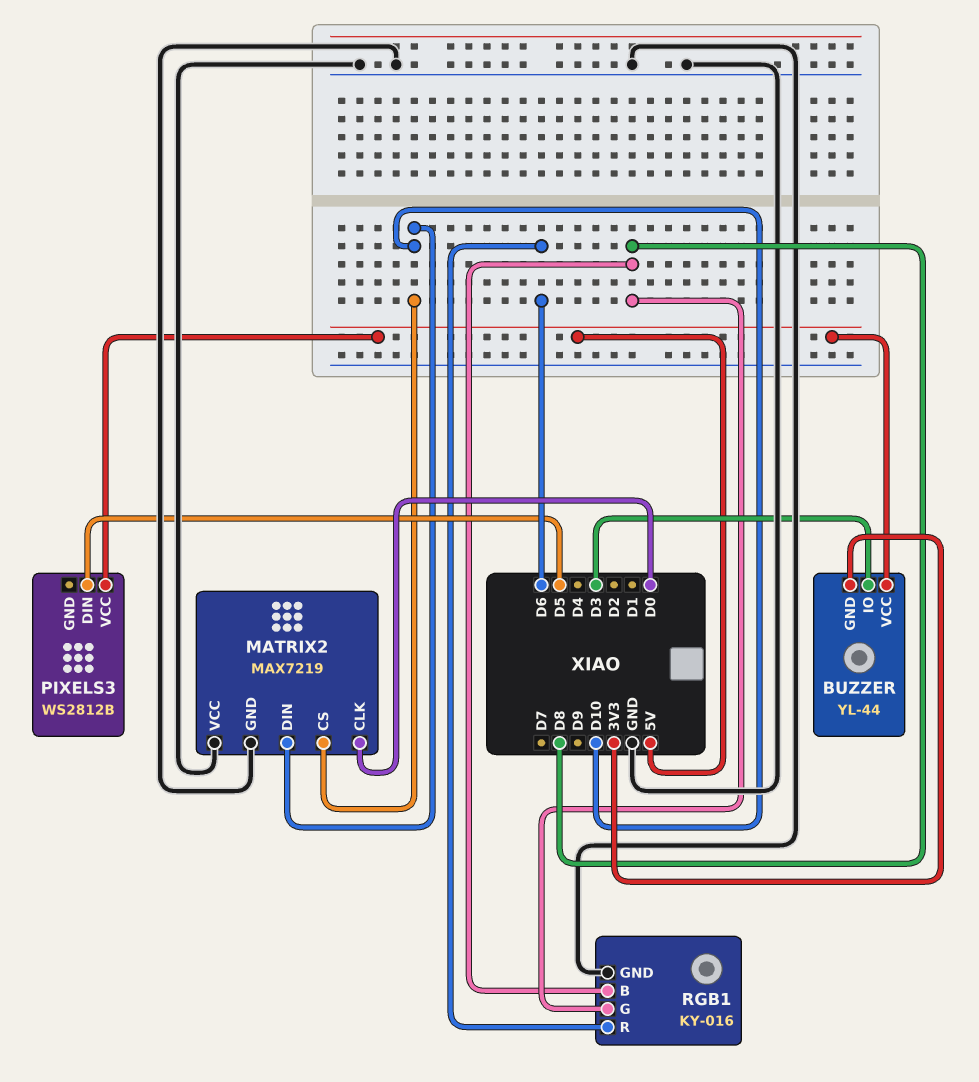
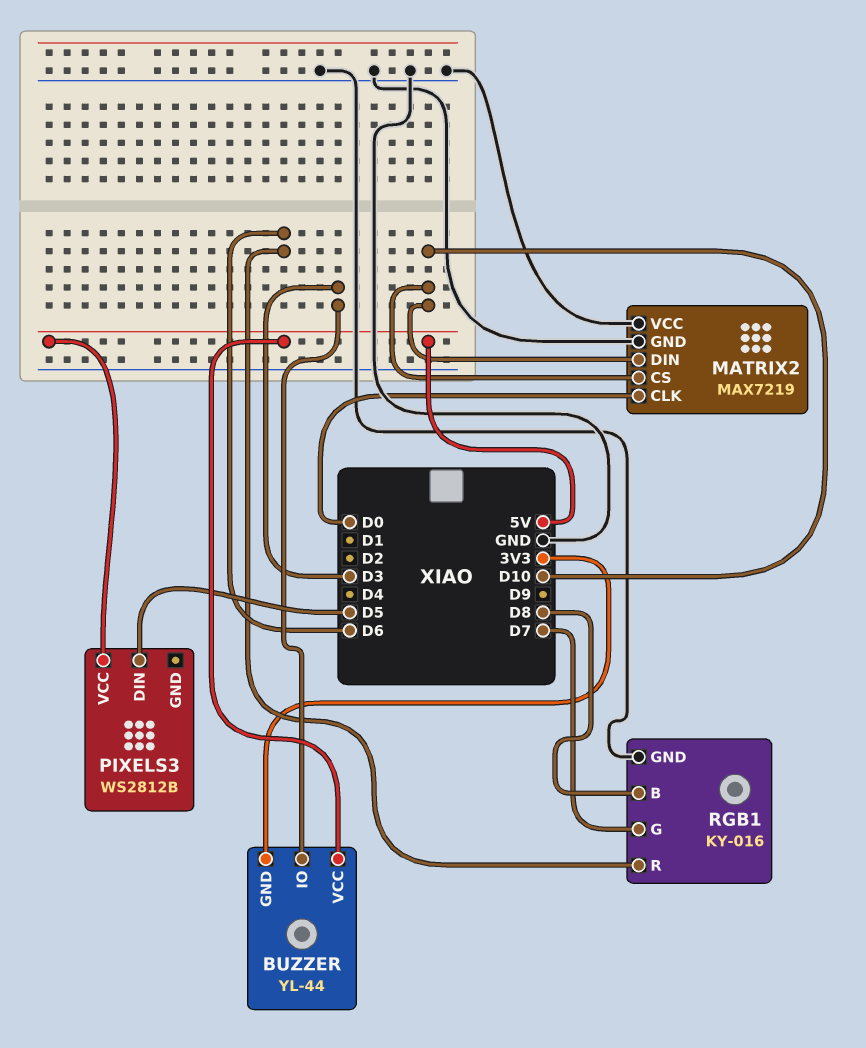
RGB1 pin G: D8 -> D7

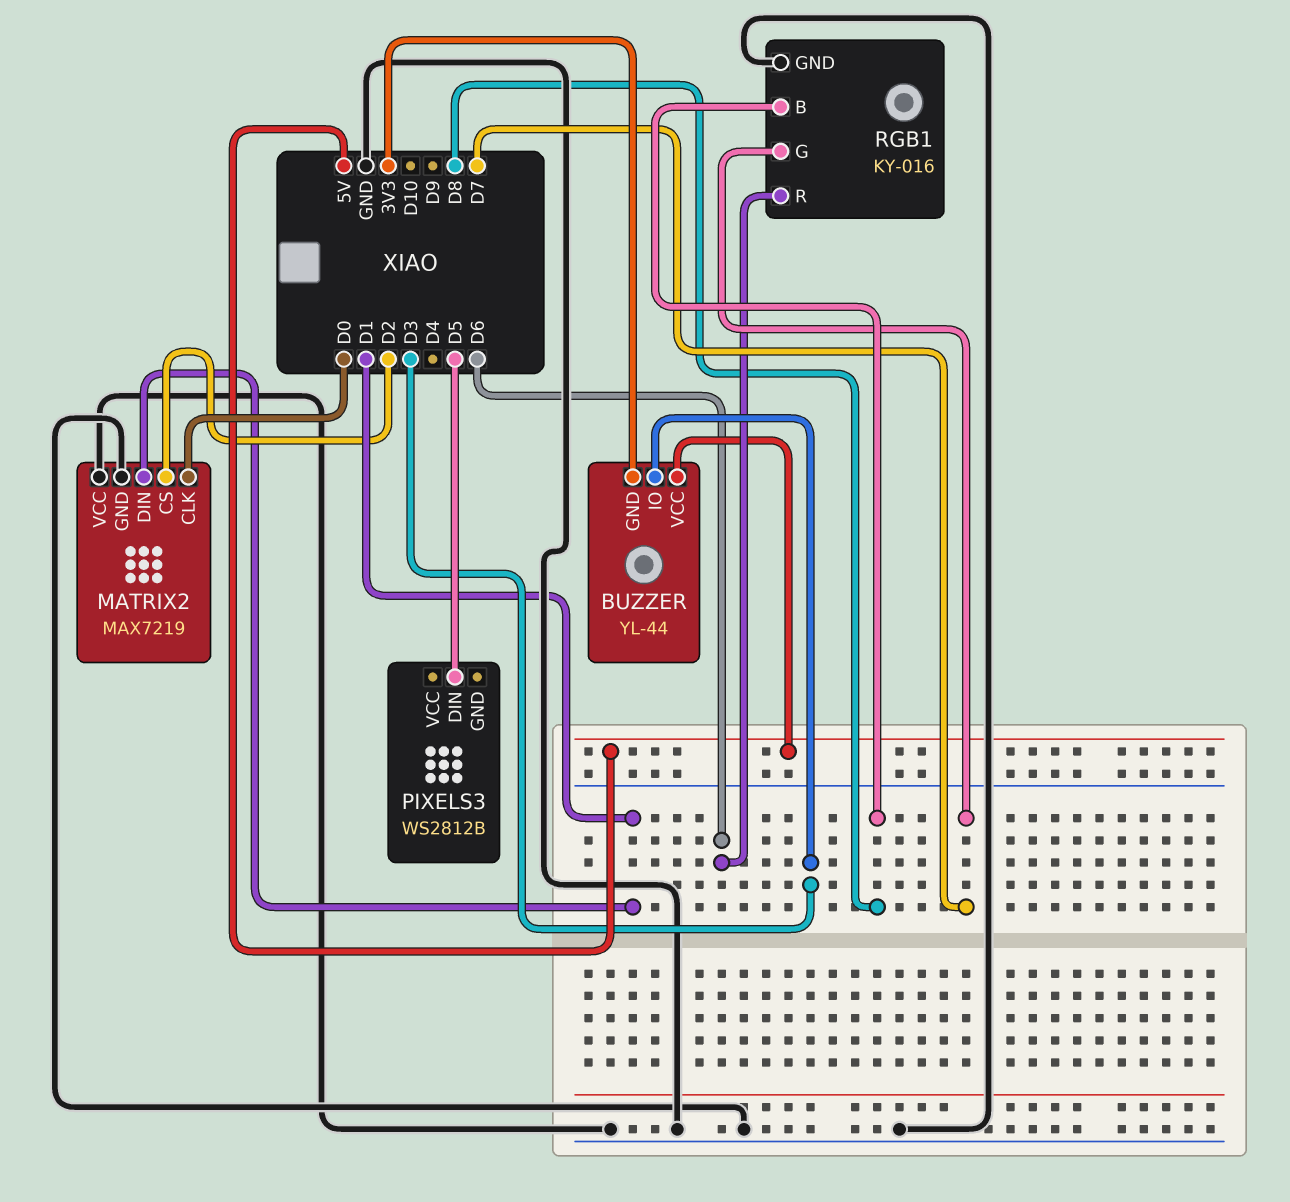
MATRIX2 pin CS: D10 -> D2
MATRIX2 pin DIN: D10 -> D1
PIXELS3 pin VCC: 5V -> none

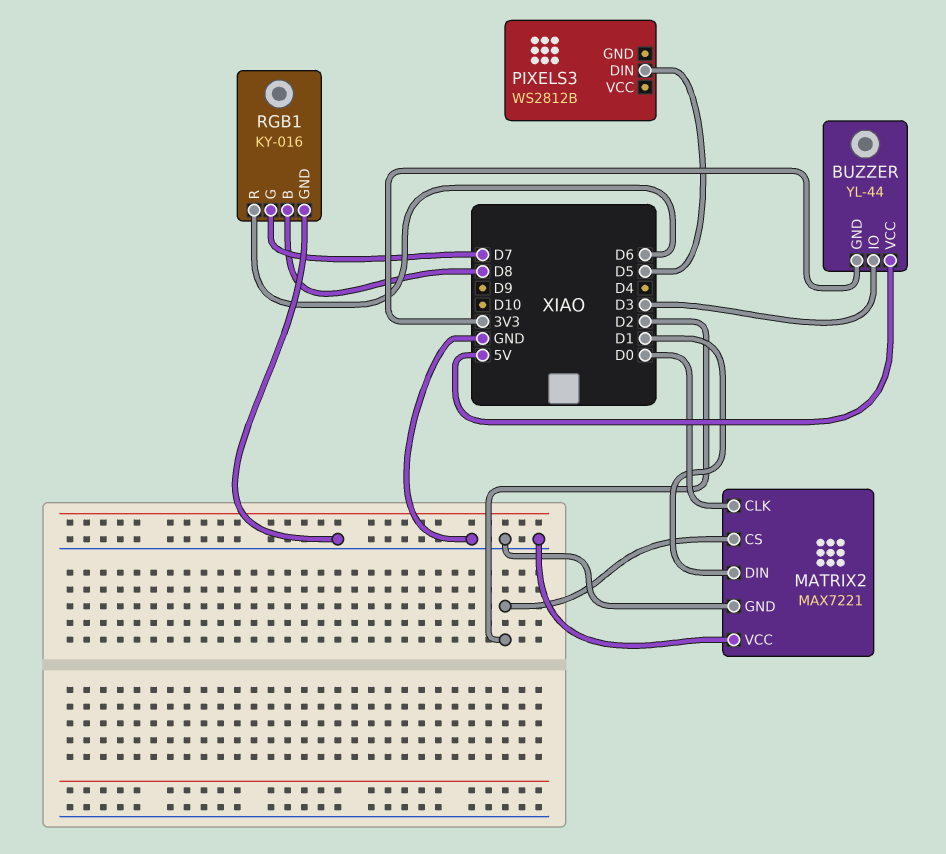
MATRIX2: MAX7219 -> MAX7221

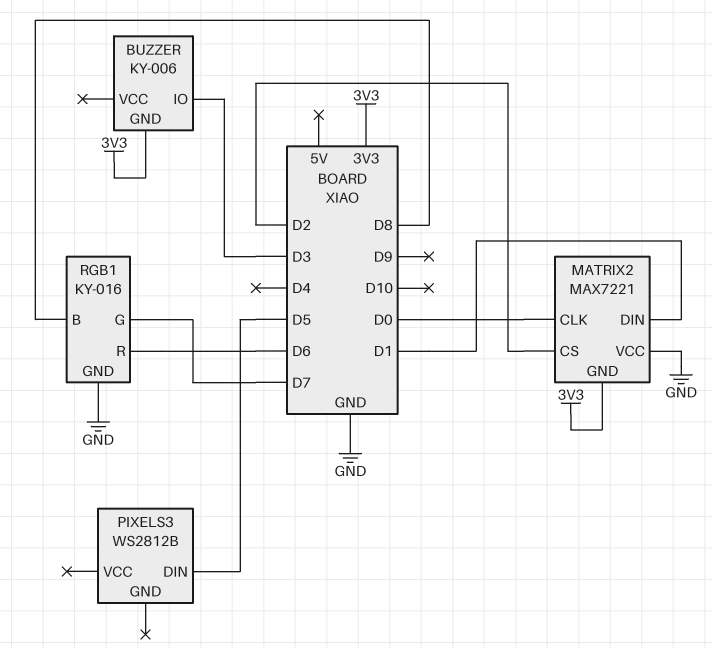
BUZZER: YL-44 -> KY-006
BUZZER pin VCC: 5V -> none
MATRIX2 pin GND: GND -> 3V3

